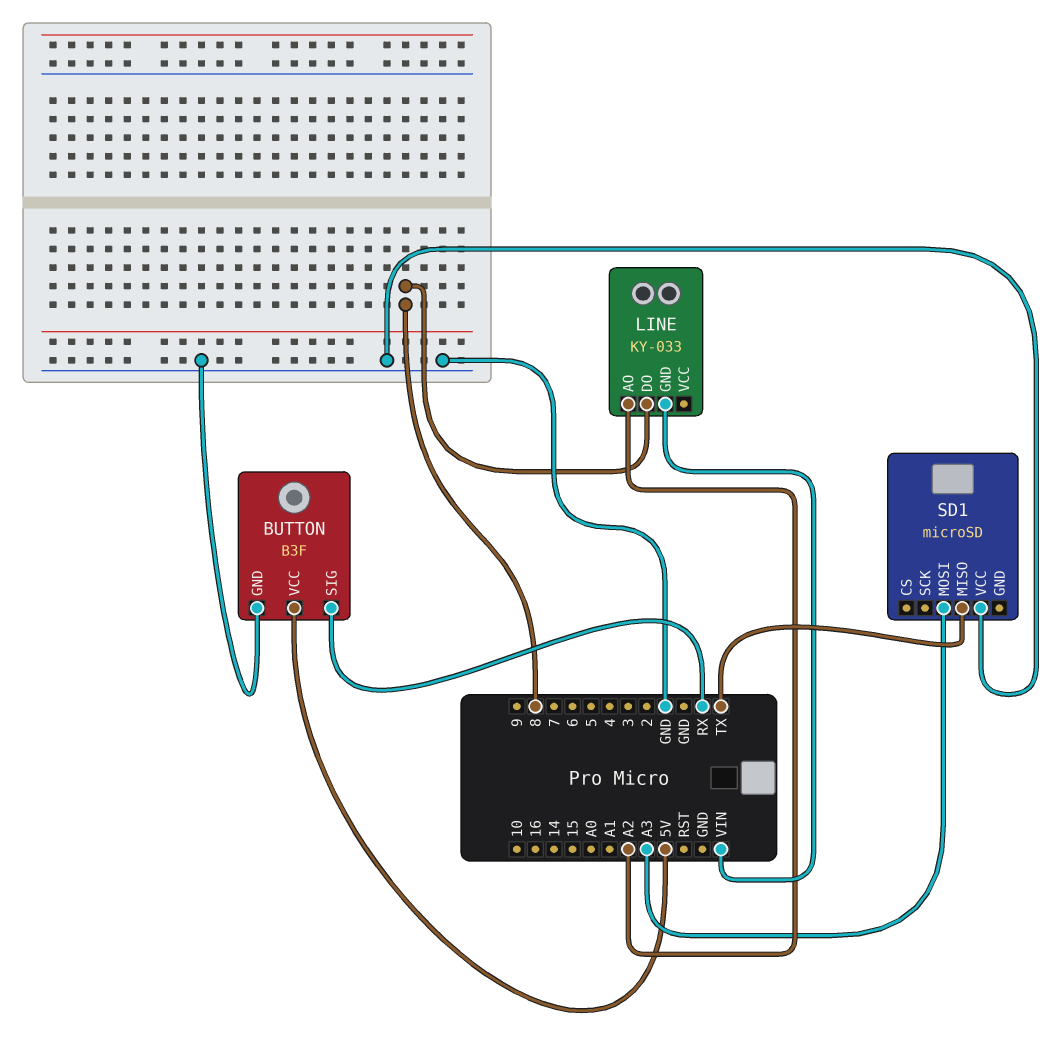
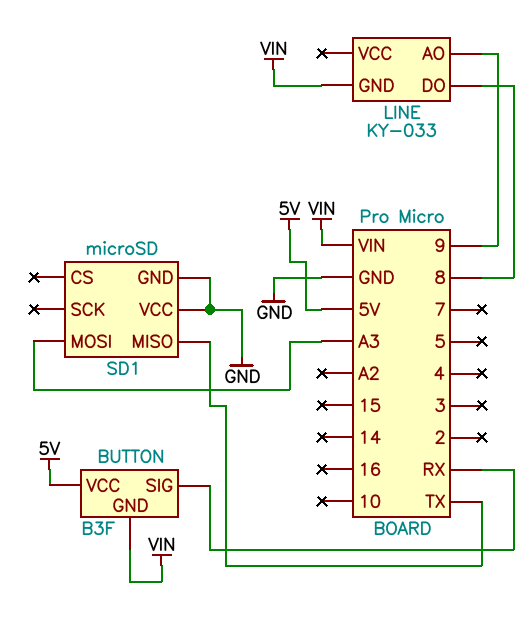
BUTTON pin GND: GND -> VIN
LINE pin AO: A2 -> 9
SD1 pin GND: none -> GND

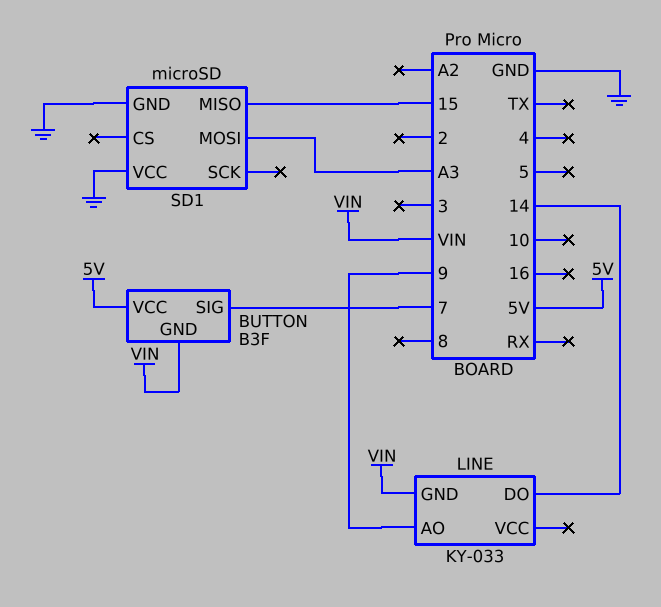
BUTTON pin SIG: RX -> 7
LINE pin DO: 8 -> 14
SD1 pin MISO: TX -> 15

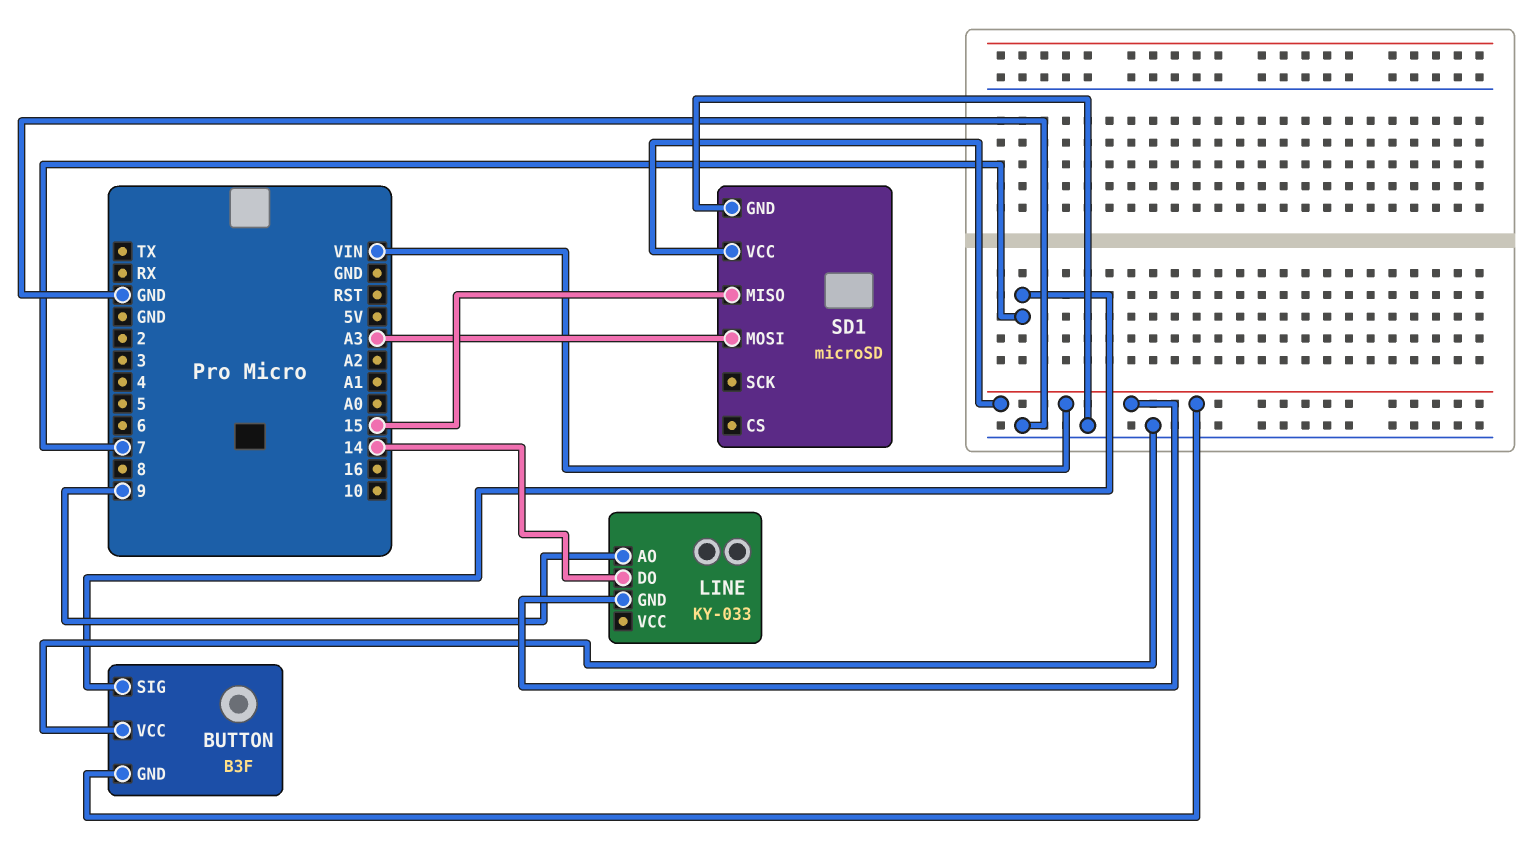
BUTTON pin VCC: 5V -> GND
SD1 pin VCC: GND -> VIN

